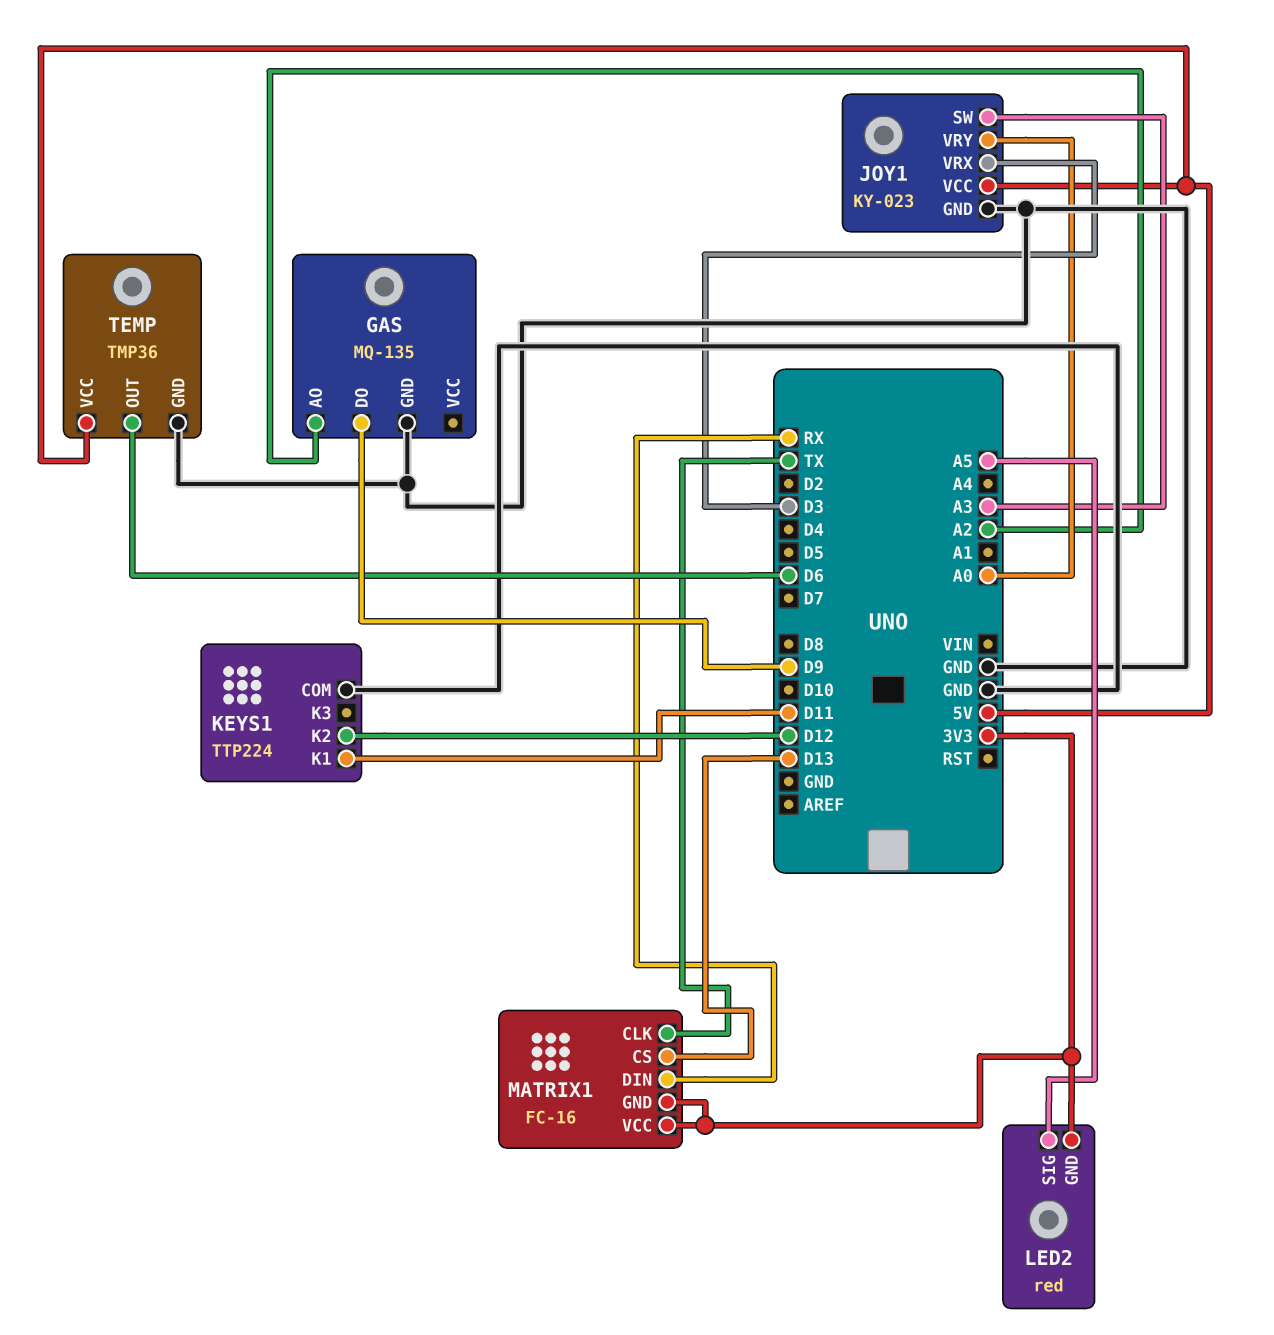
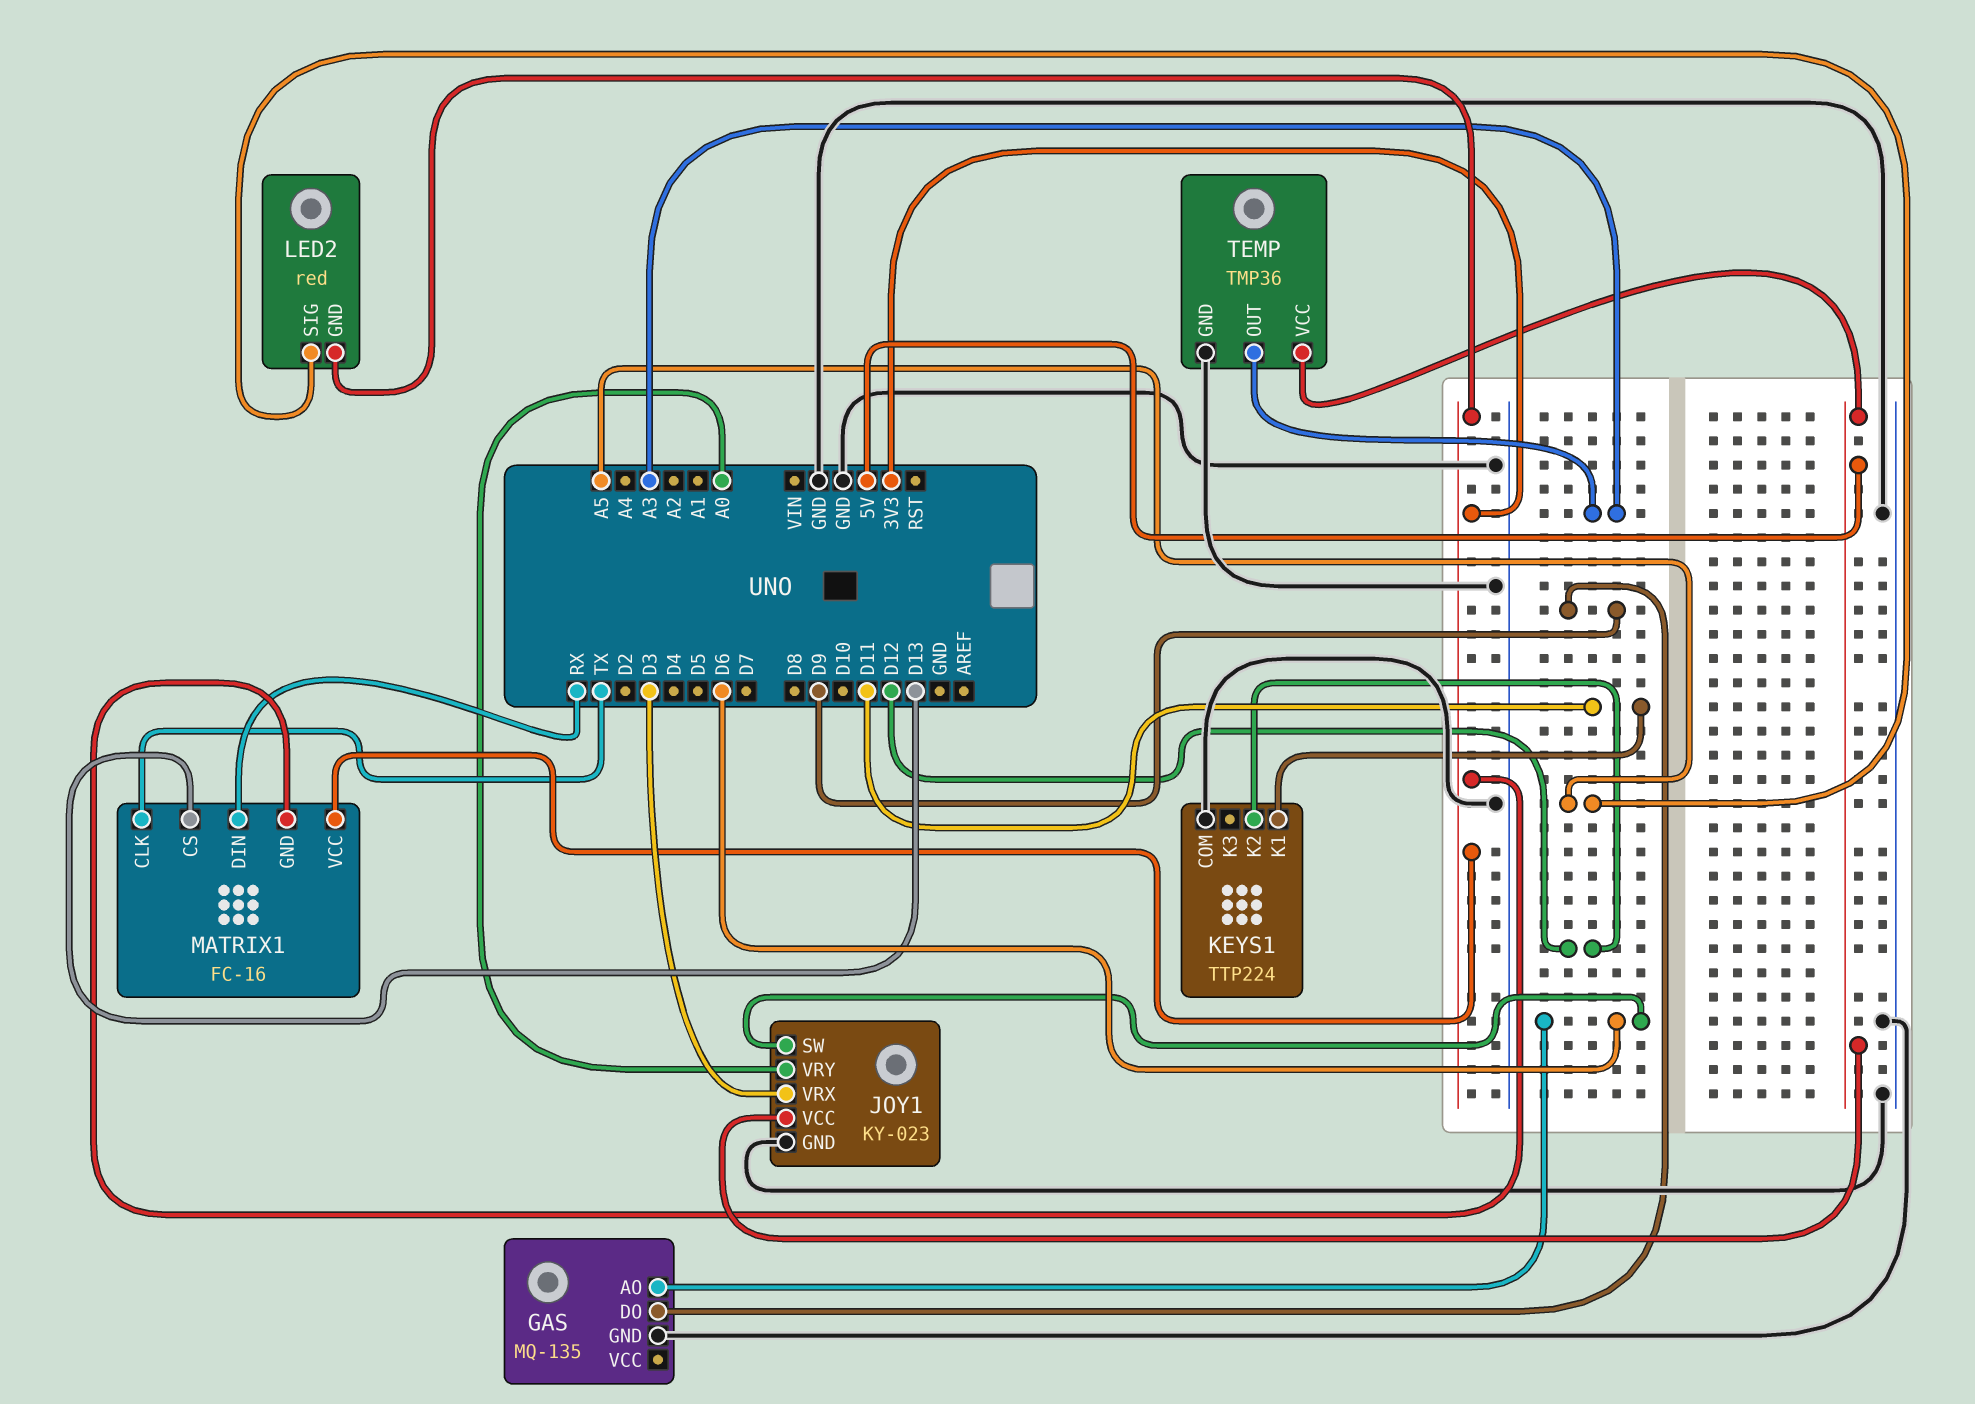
GAS pin AO: A2 -> D6
JOY1 pin SW: A3 -> D6
TEMP pin OUT: D6 -> A3

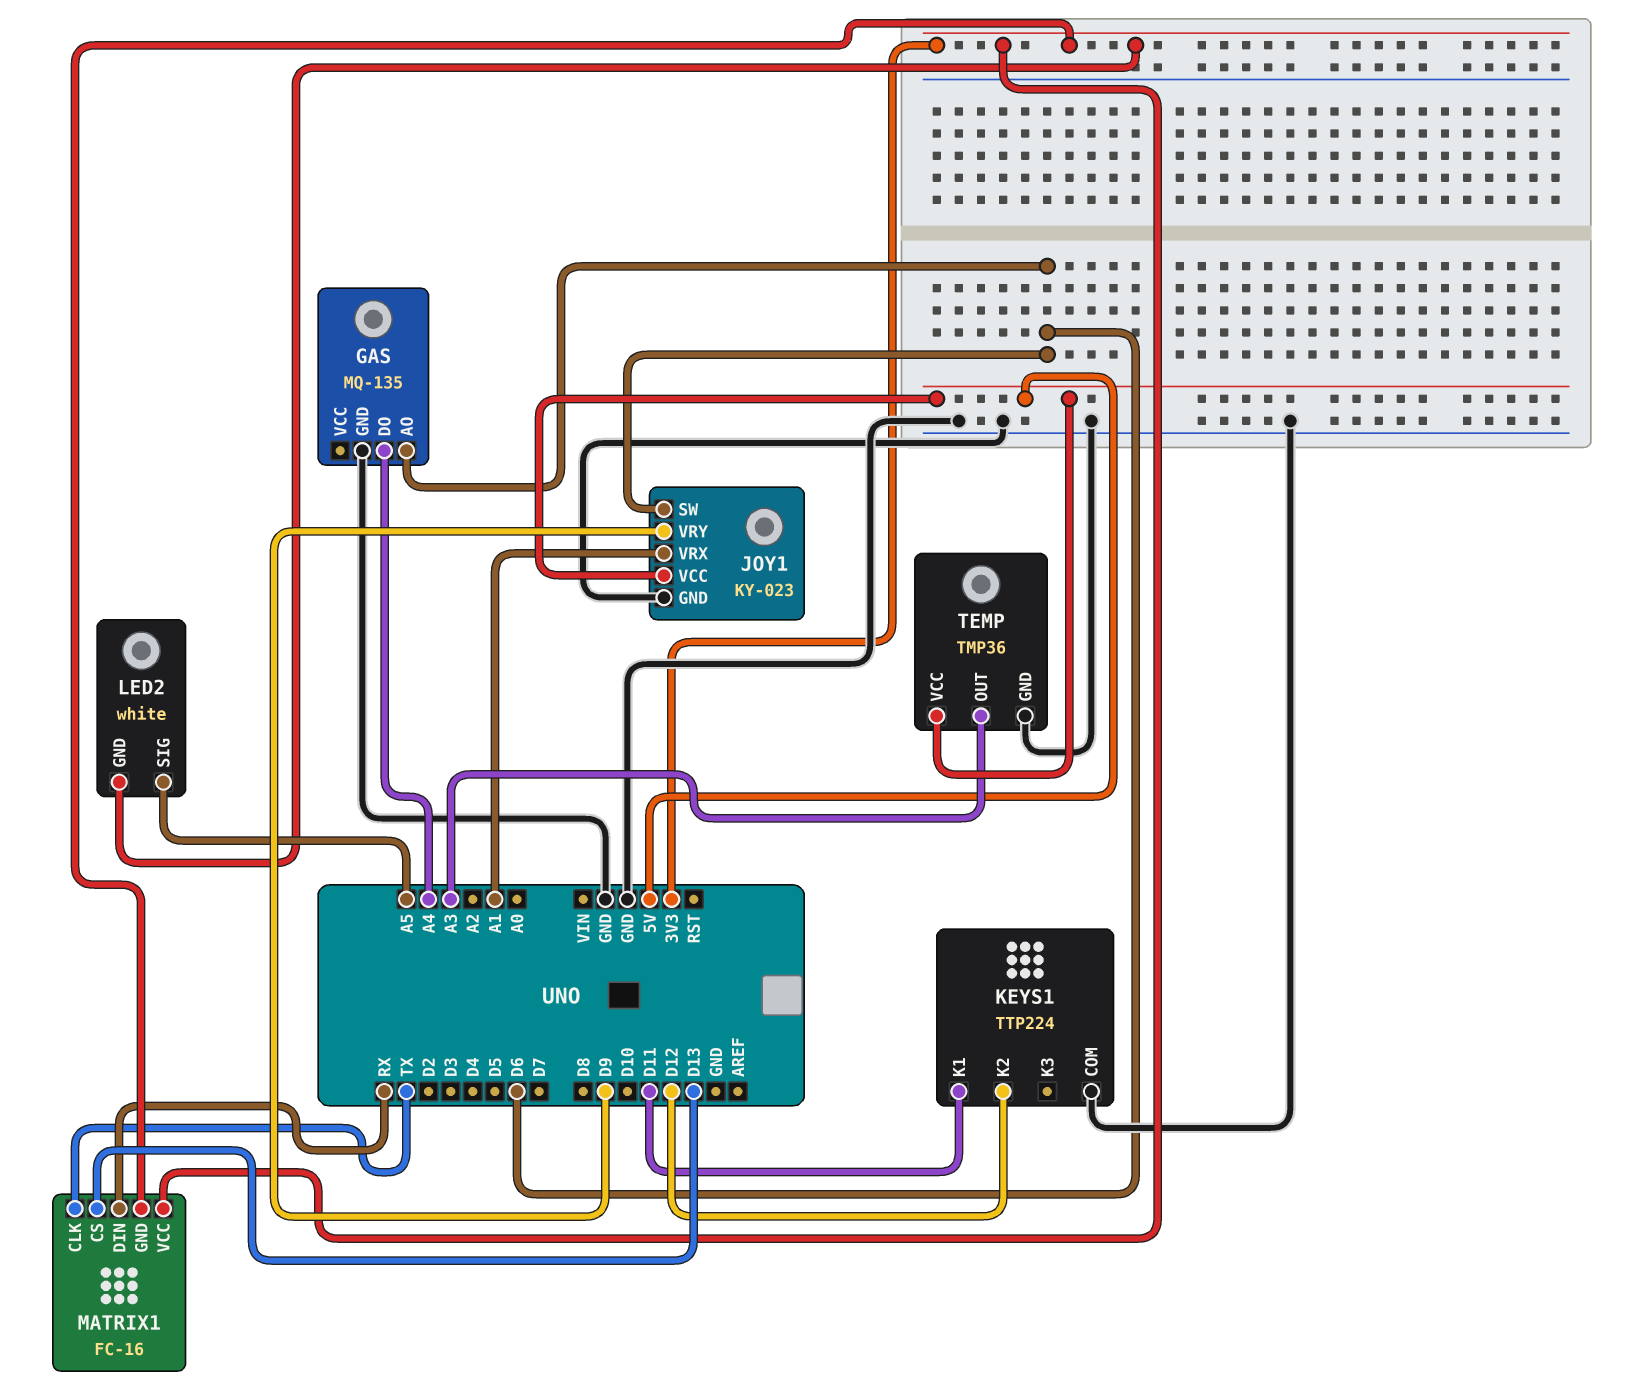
GAS pin DO: D9 -> A4
JOY1 pin VRX: D3 -> A1
JOY1 pin VRY: A0 -> D9
LED2: red -> white

